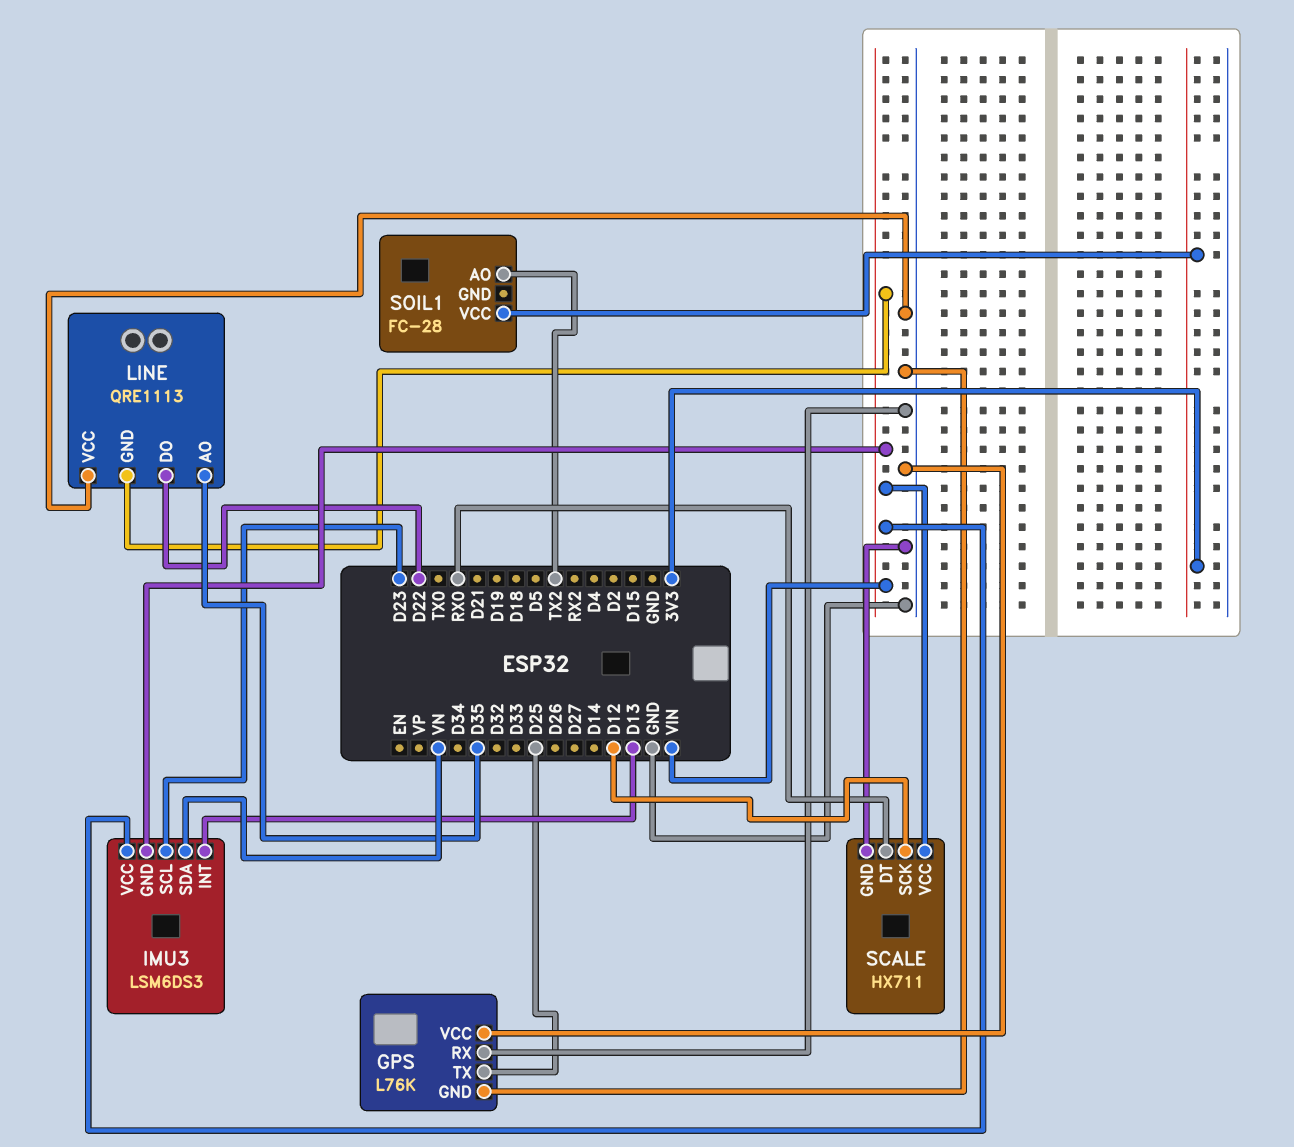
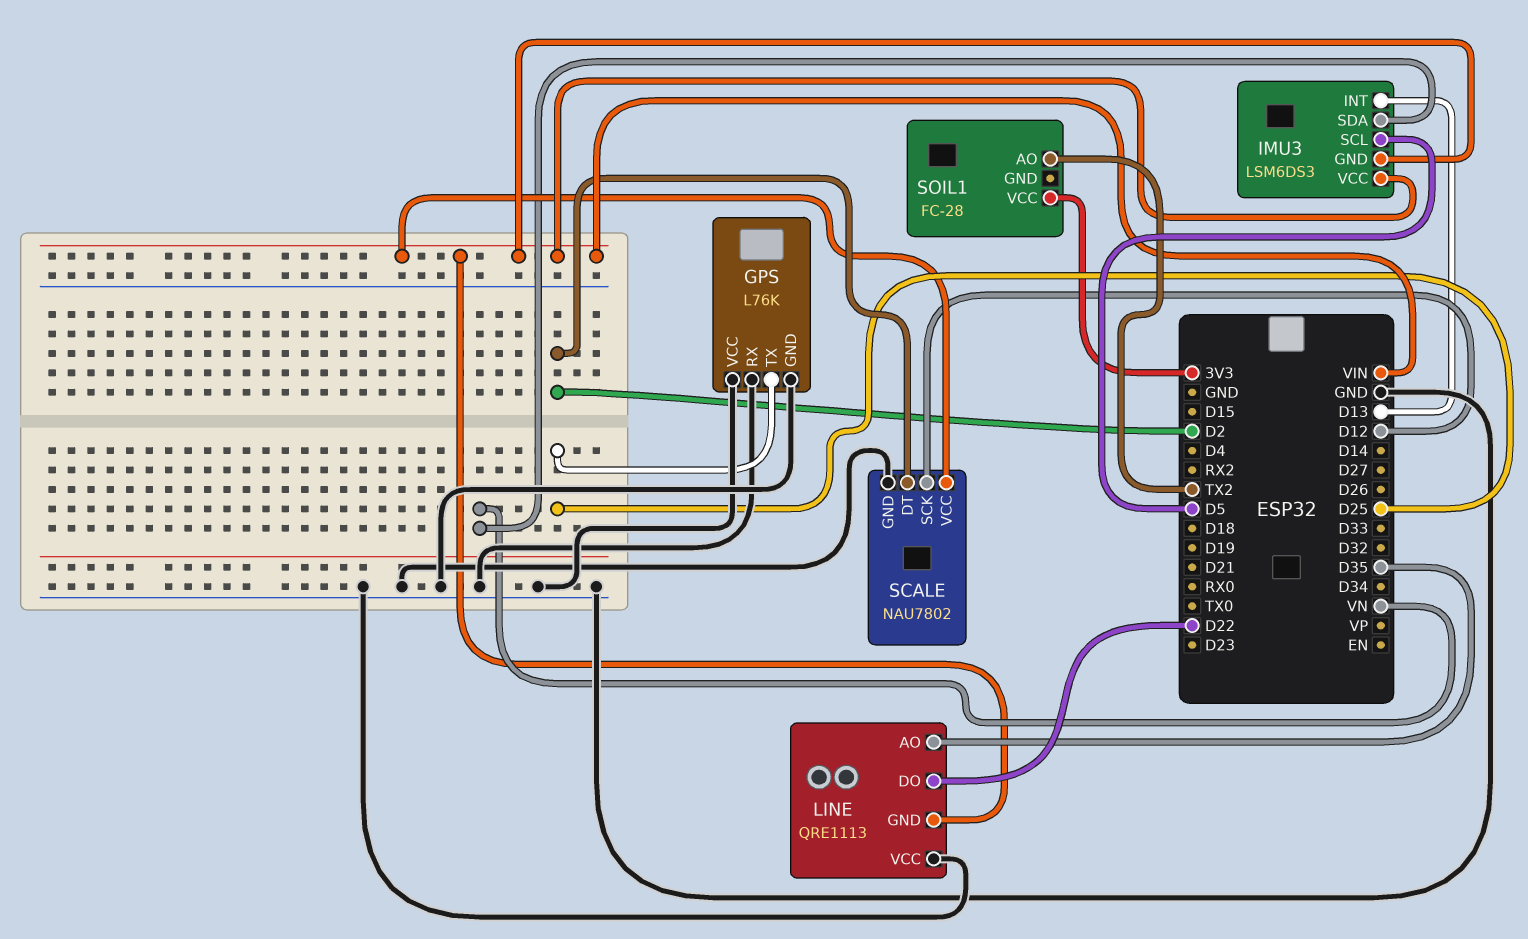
IMU3 pin SCL: D23 -> D5
SCALE: HX711 -> NAU7802
SCALE pin DT: RX0 -> D2

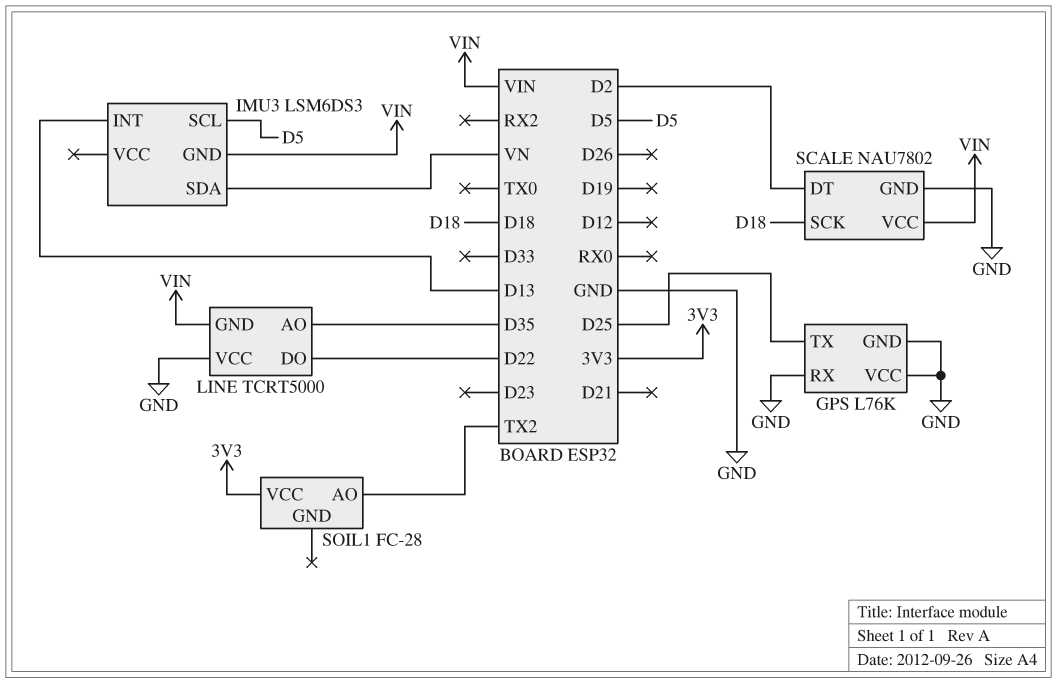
IMU3 pin VCC: VIN -> none
LINE: QRE1113 -> TCRT5000
SCALE pin SCK: D12 -> D18

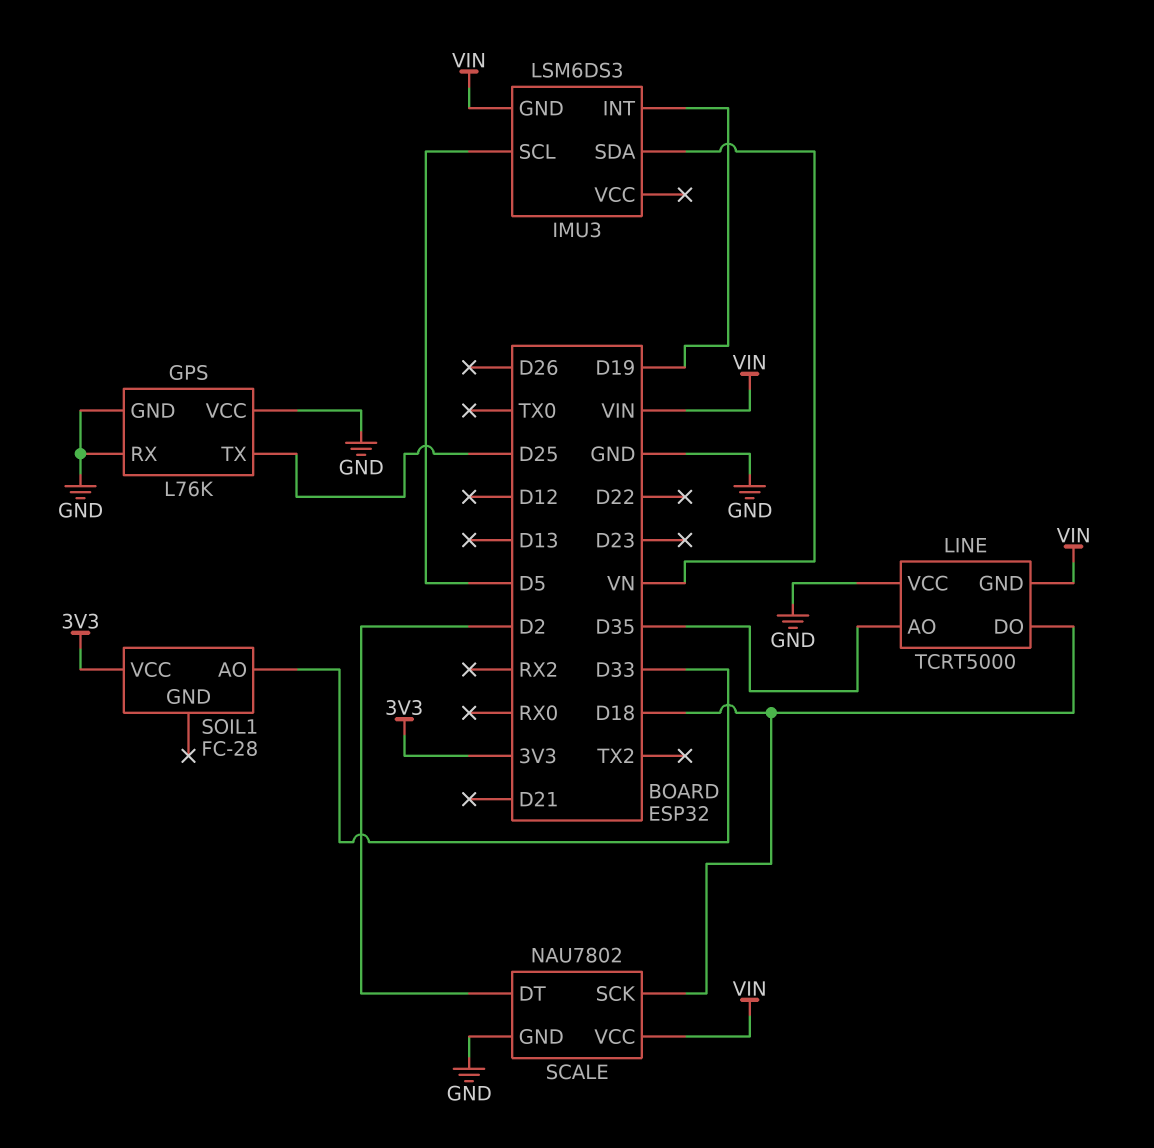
IMU3 pin INT: D13 -> D19
LINE pin DO: D22 -> D18
SOIL1 pin AO: TX2 -> D33

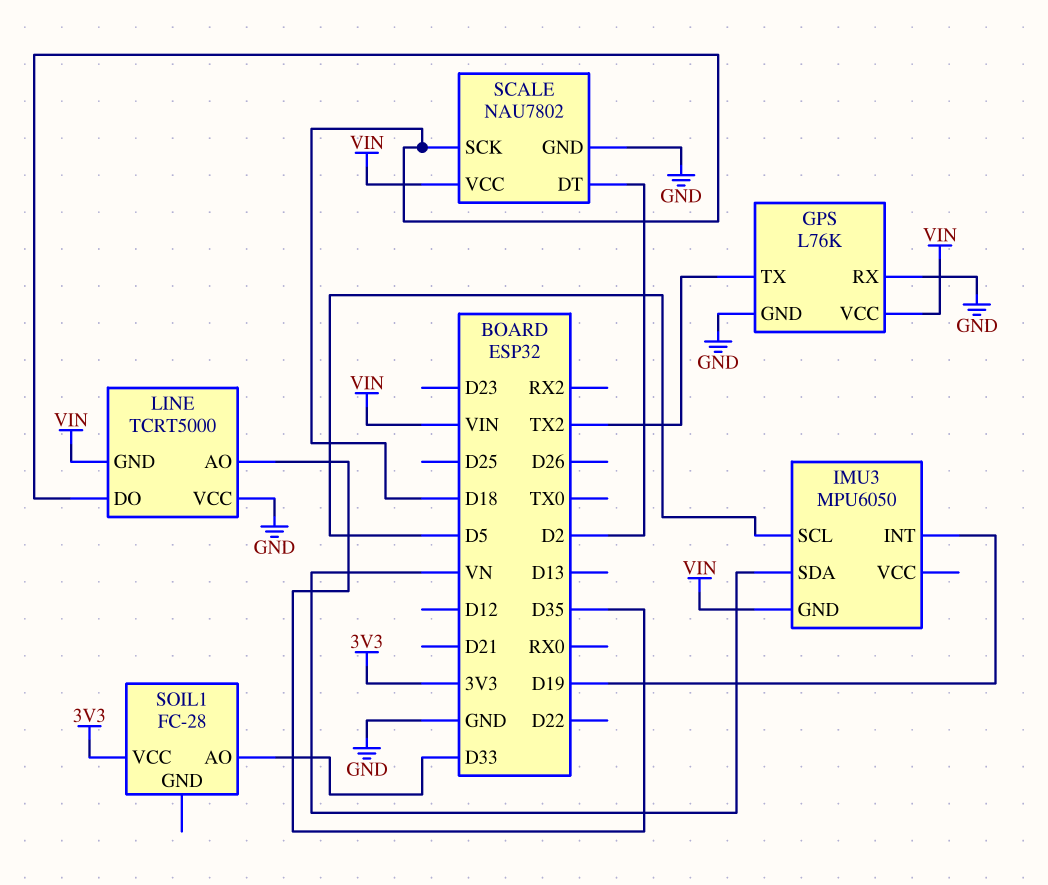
GPS pin TX: D25 -> TX2
GPS pin VCC: GND -> VIN
IMU3: LSM6DS3 -> MPU6050

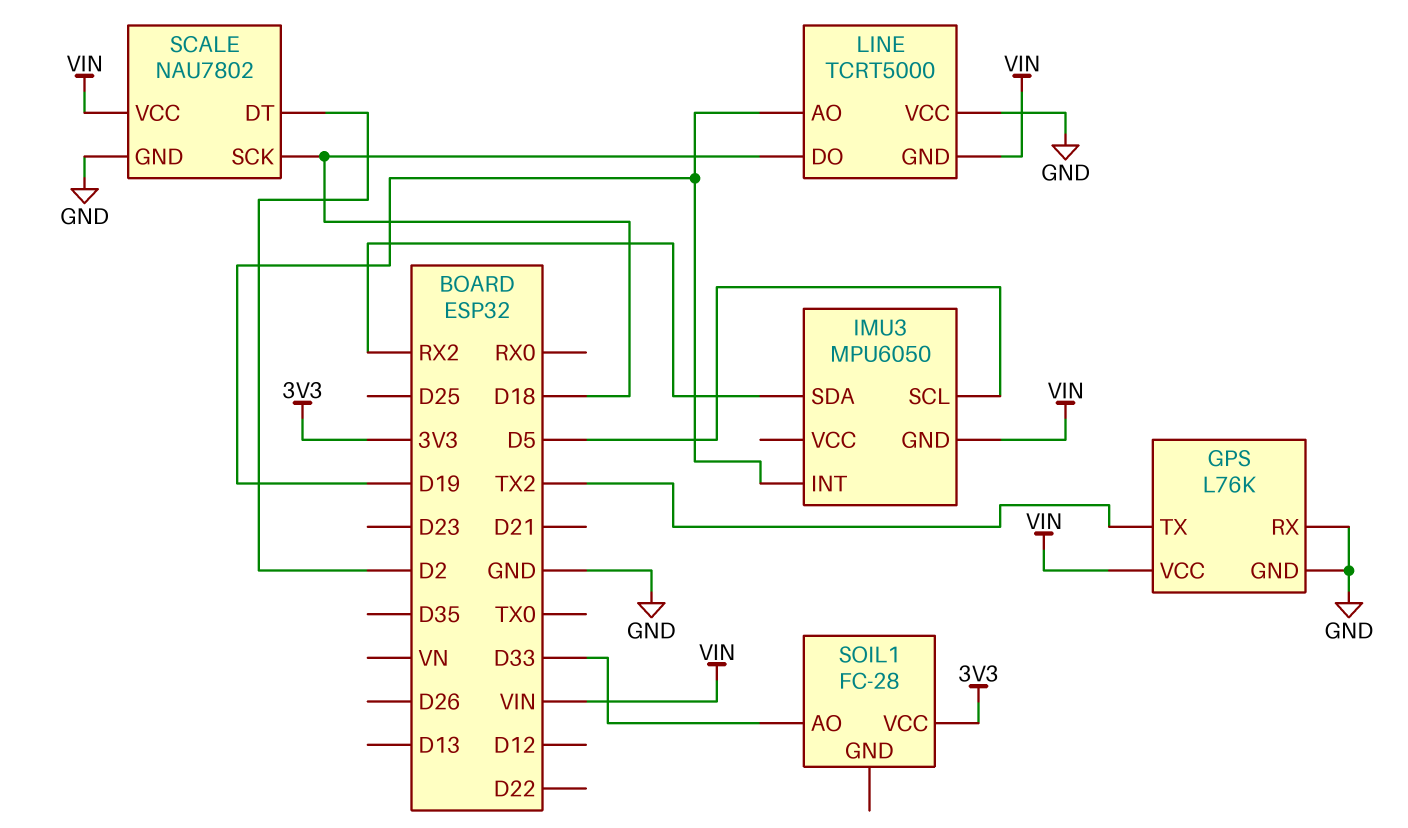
IMU3 pin SDA: VN -> RX2
LINE pin AO: D35 -> D19

